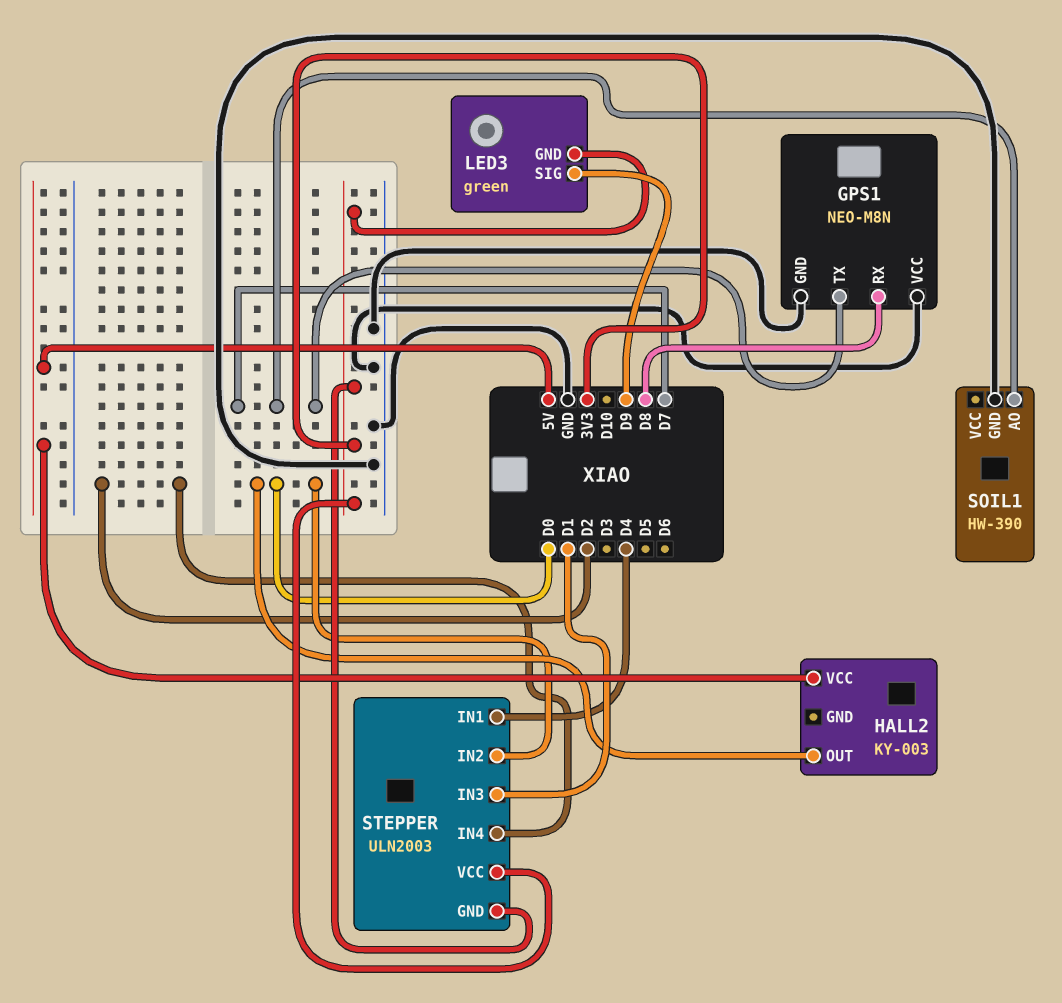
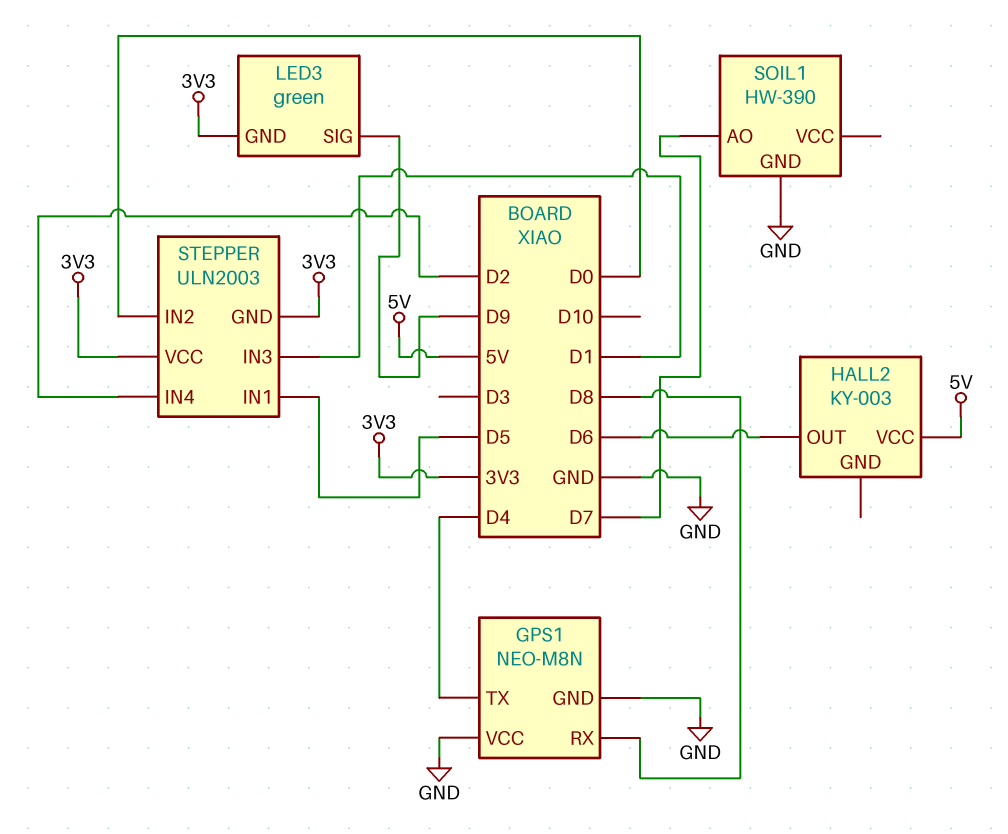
GPS1 pin TX: D7 -> D4
HALL2 pin OUT: D0 -> D6
STEPPER pin IN1: D4 -> D5

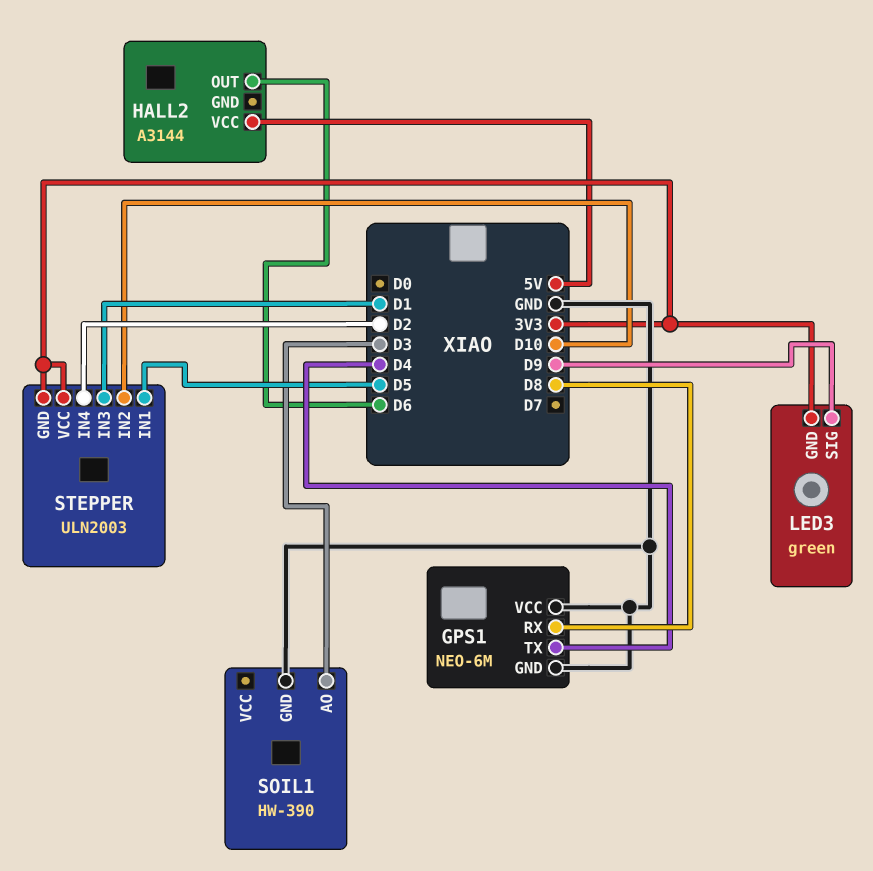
GPS1: NEO-M8N -> NEO-6M
HALL2: KY-003 -> A3144
SOIL1 pin AO: D7 -> D3
STEPPER pin IN2: D0 -> D10

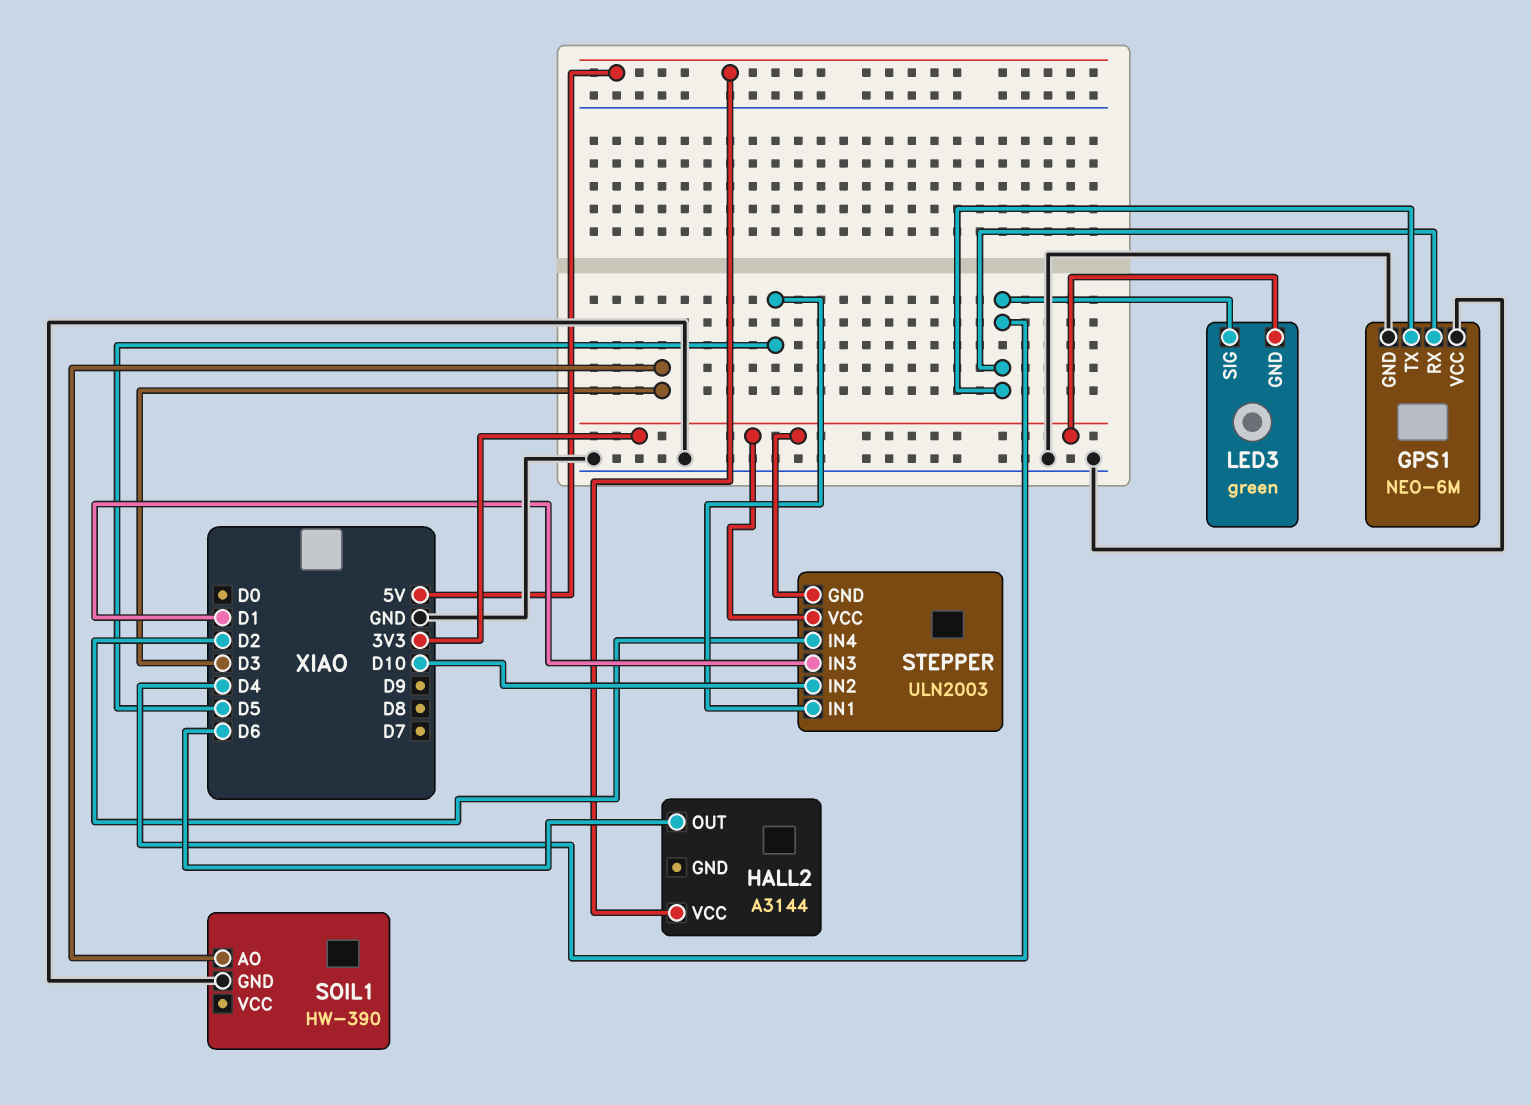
GPS1 pin RX: D8 -> D4
LED3 pin SIG: D9 -> D4

